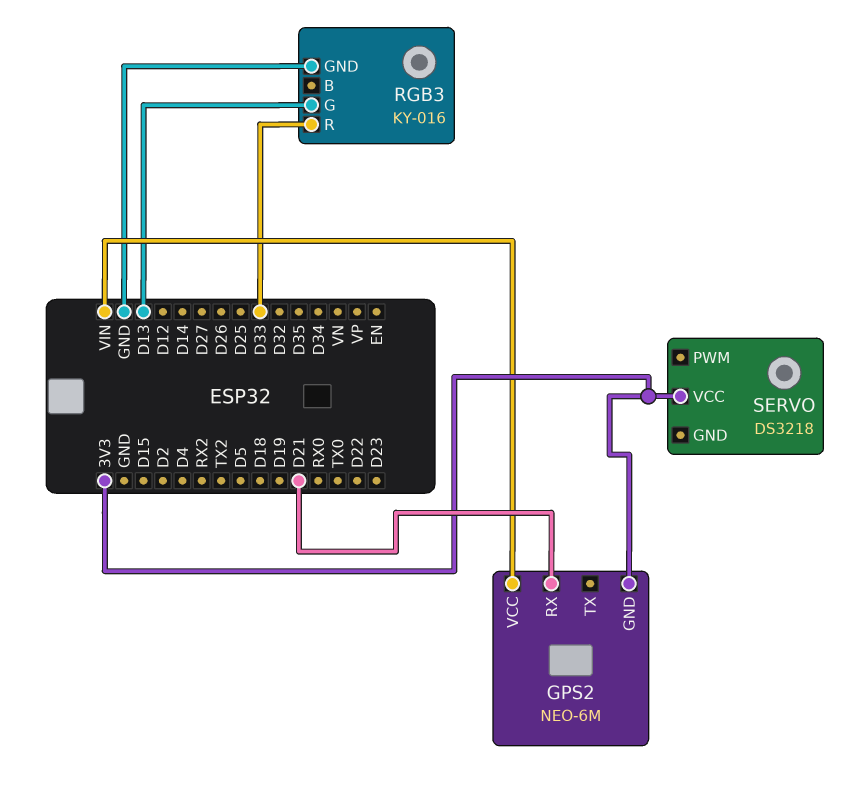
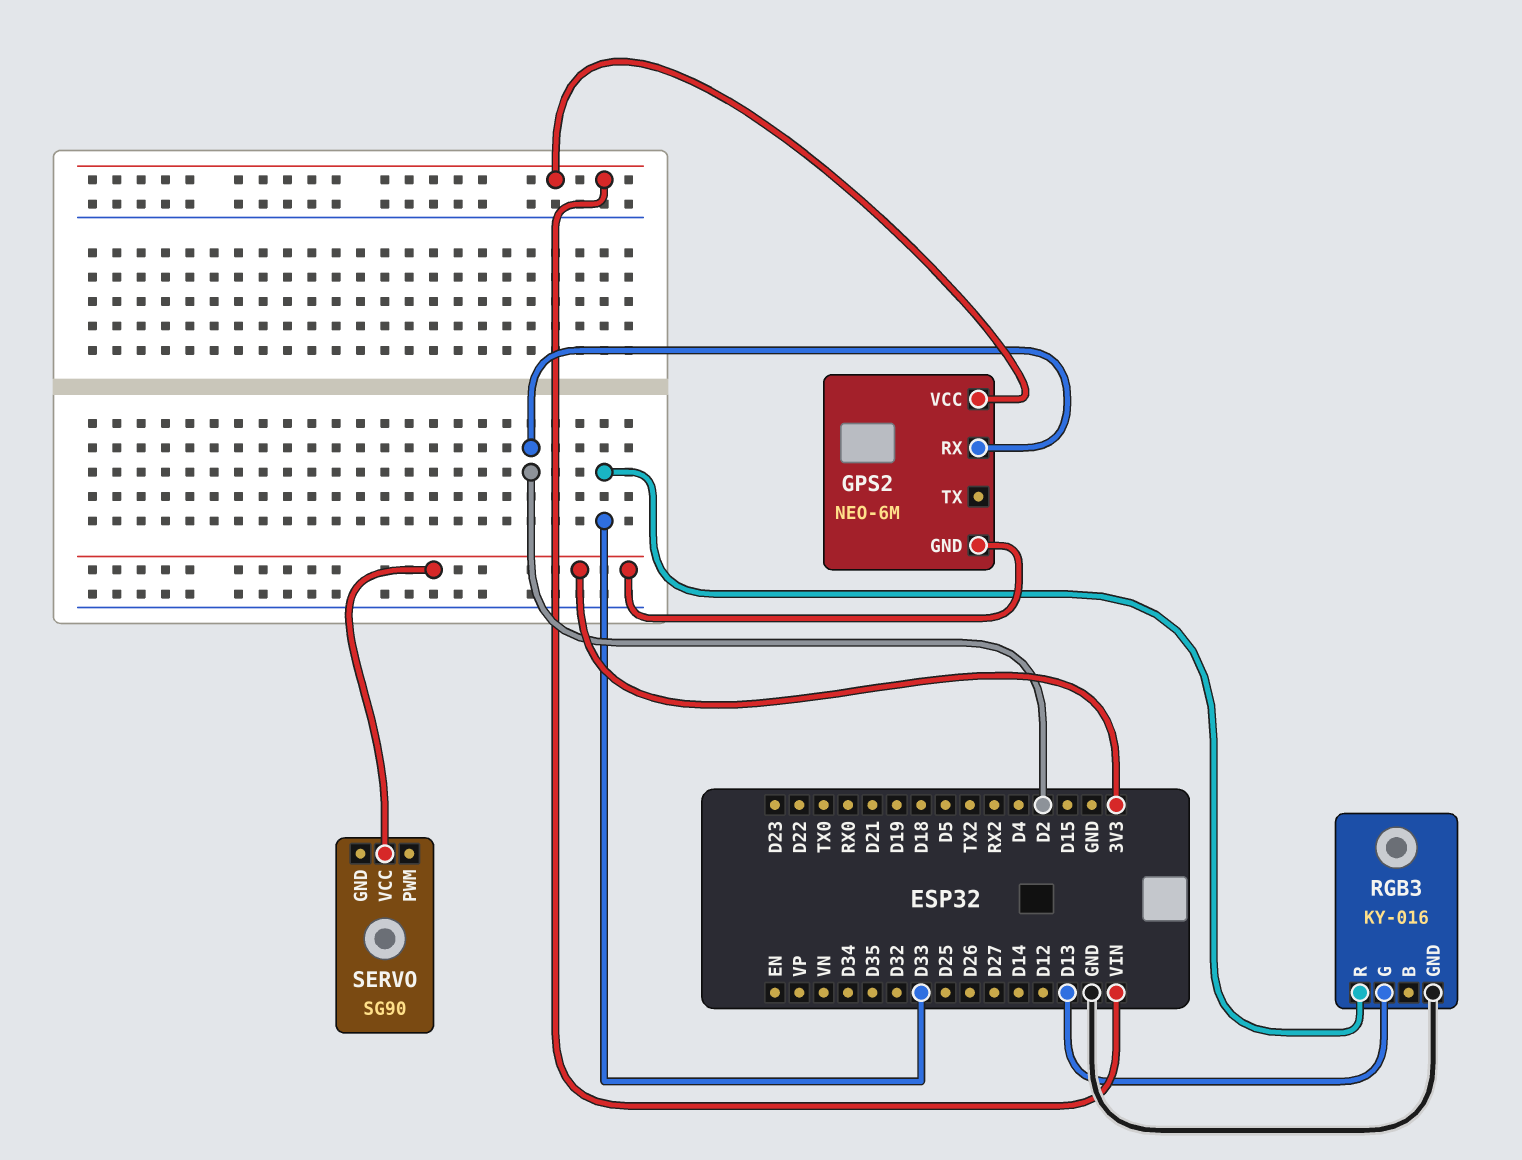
GPS2 pin RX: D21 -> D2
SERVO: DS3218 -> SG90

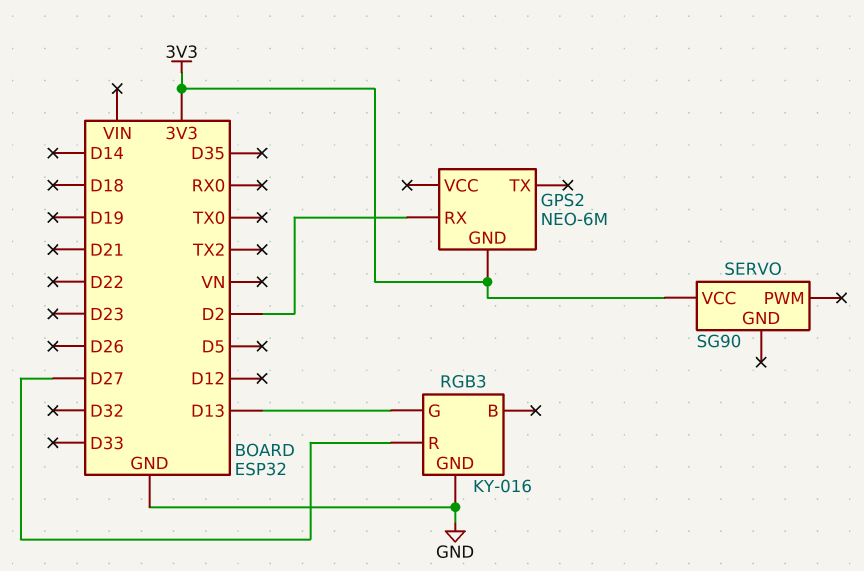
GPS2 pin VCC: VIN -> none
RGB3 pin R: D33 -> D27

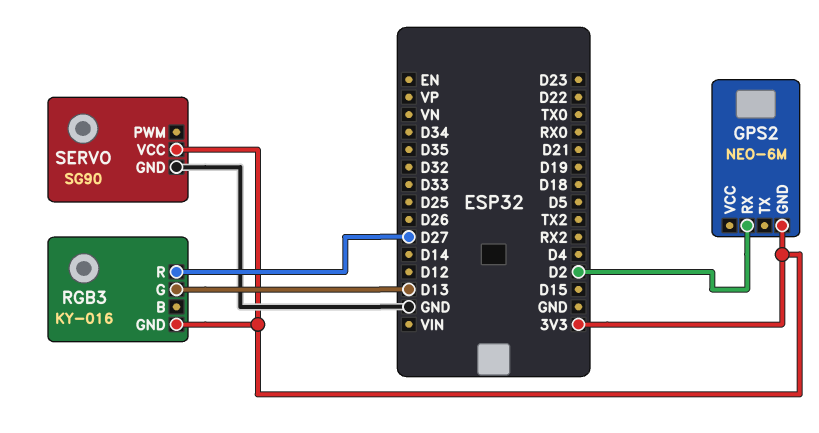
RGB3 pin GND: GND -> 3V3
SERVO pin GND: none -> GND

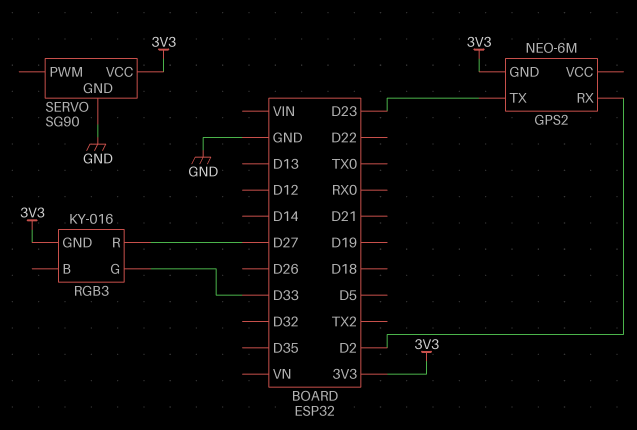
GPS2 pin TX: none -> D23
RGB3 pin G: D13 -> D33

